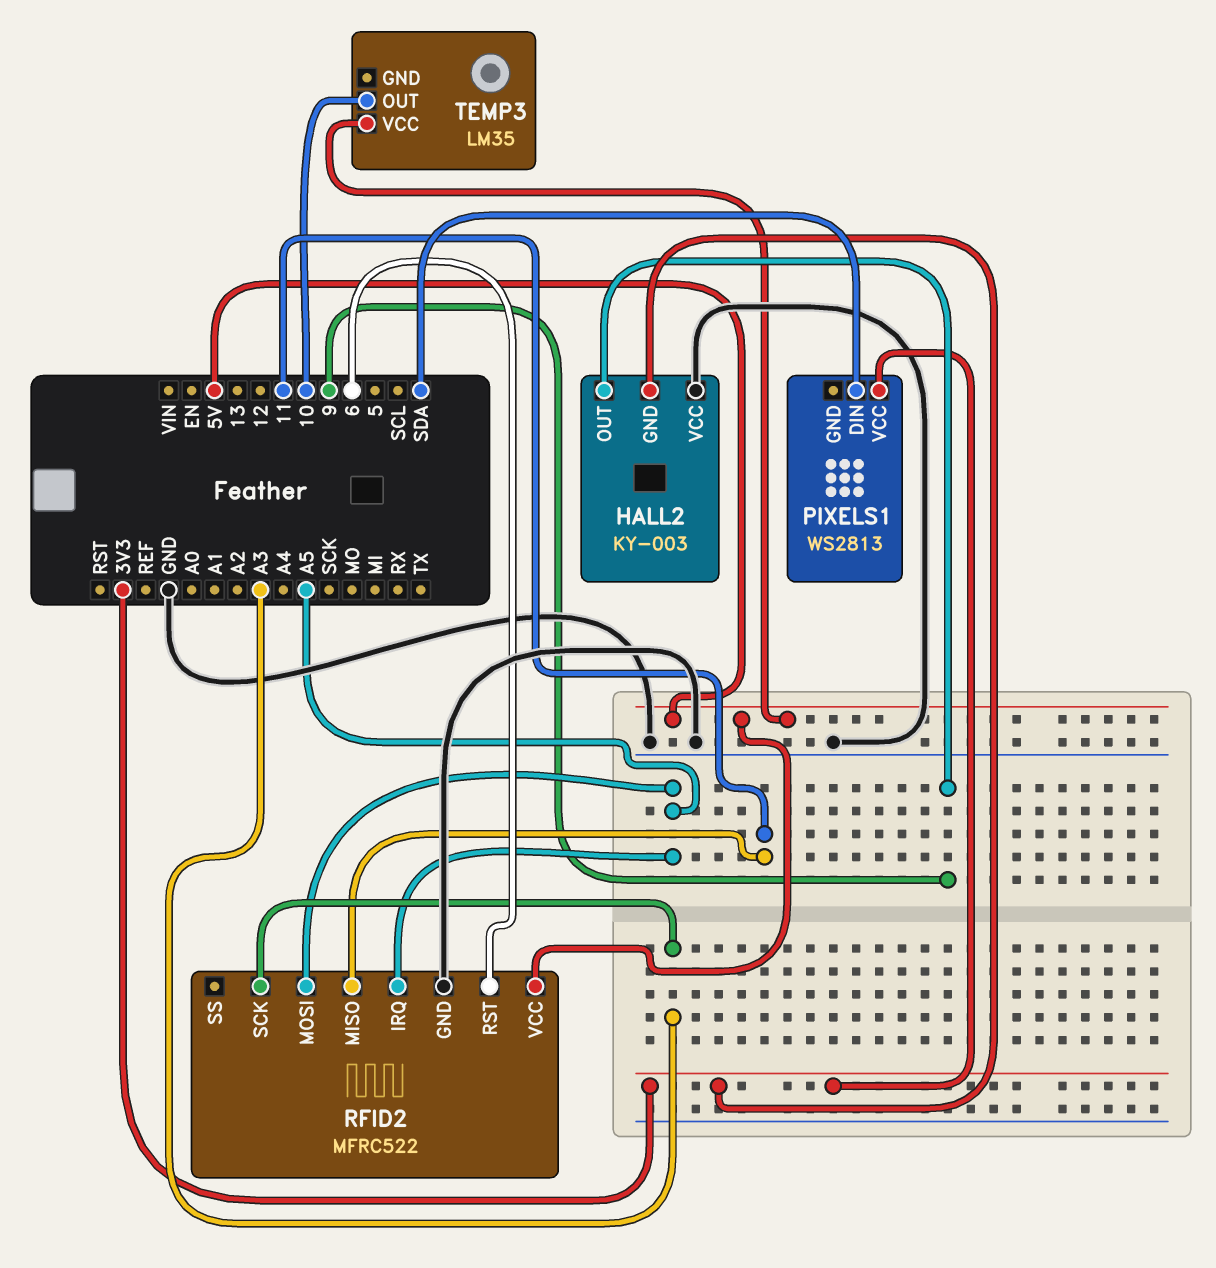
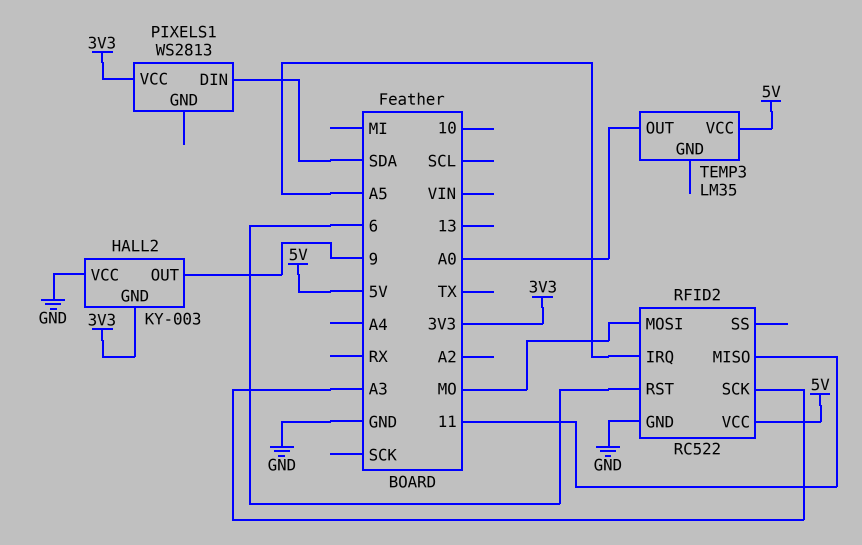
RFID2: MFRC522 -> RC522
RFID2 pin MOSI: A5 -> MO
TEMP3 pin OUT: 10 -> A0

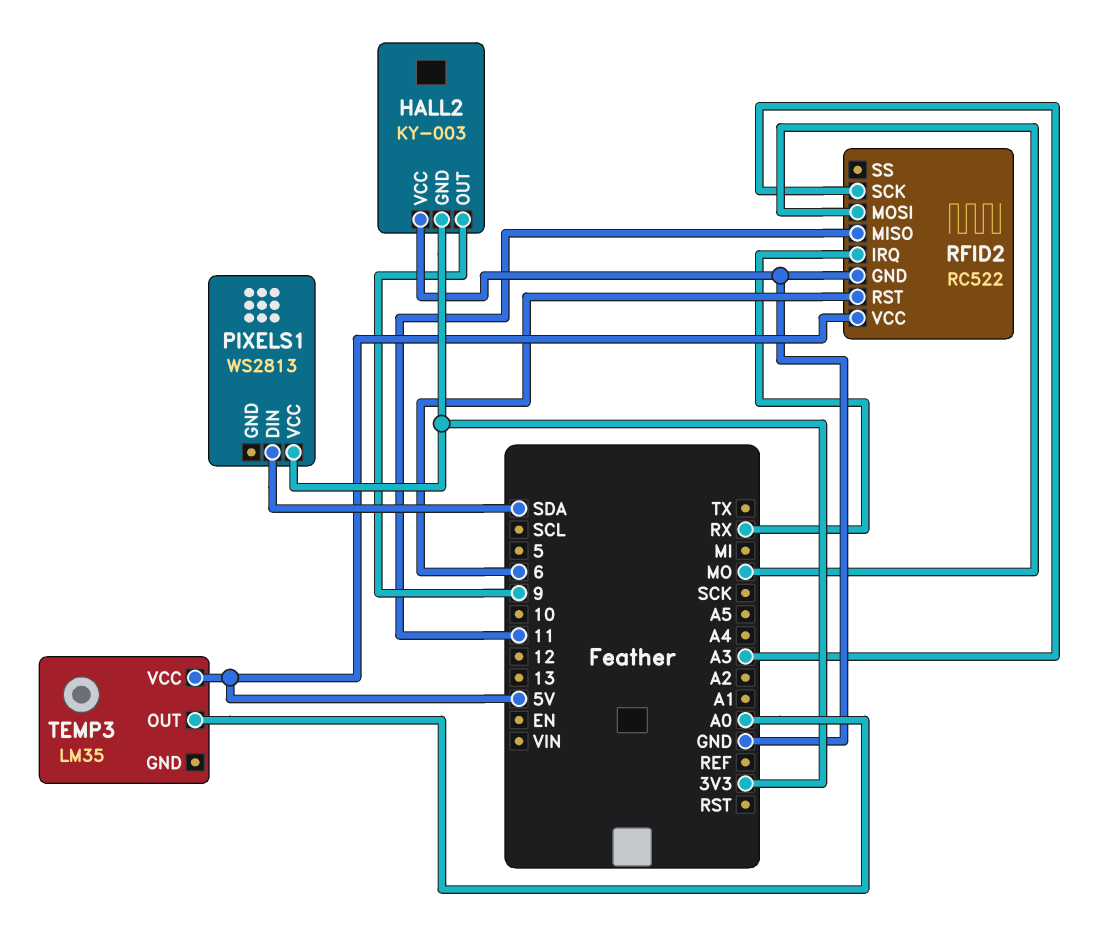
RFID2 pin IRQ: A5 -> RX

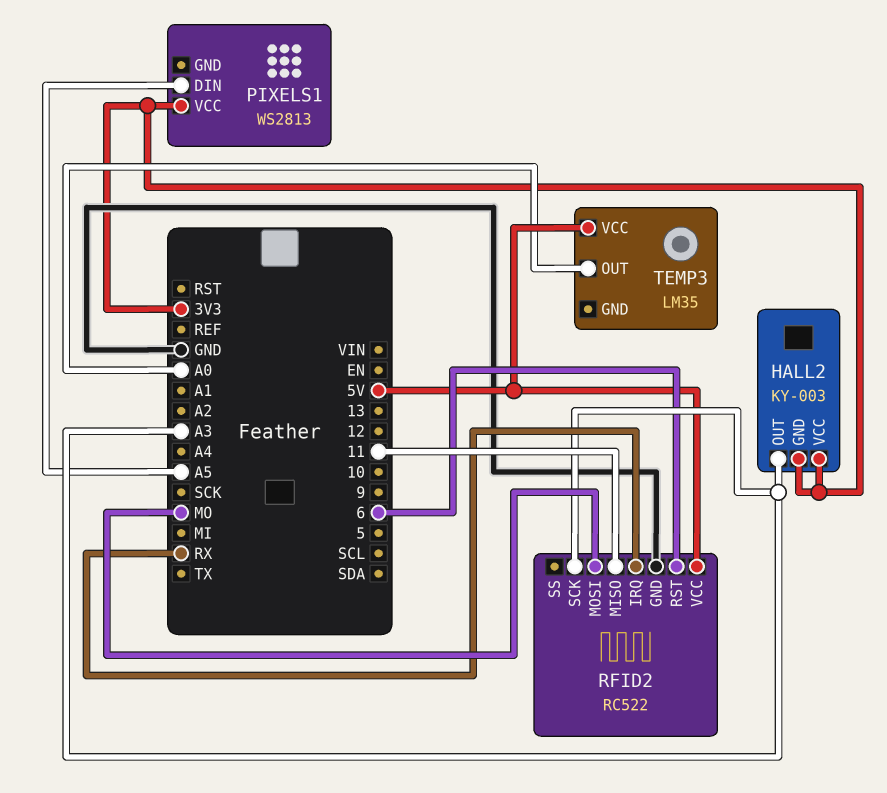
HALL2 pin OUT: 9 -> A3
HALL2 pin VCC: GND -> 3V3
PIXELS1 pin DIN: SDA -> A5

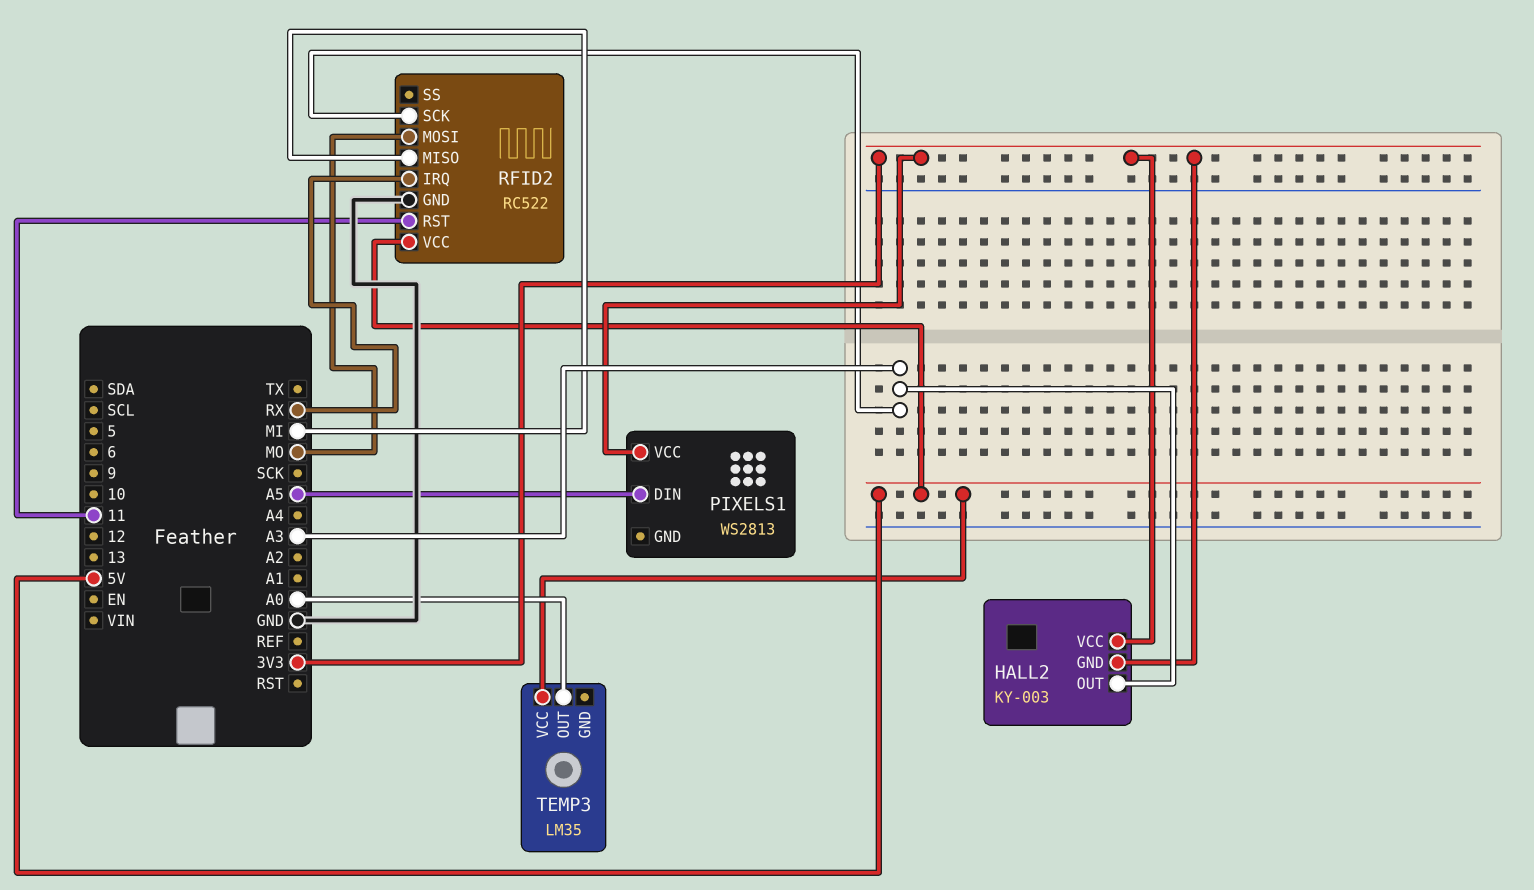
RFID2 pin MISO: 11 -> MI
RFID2 pin RST: 6 -> 11

